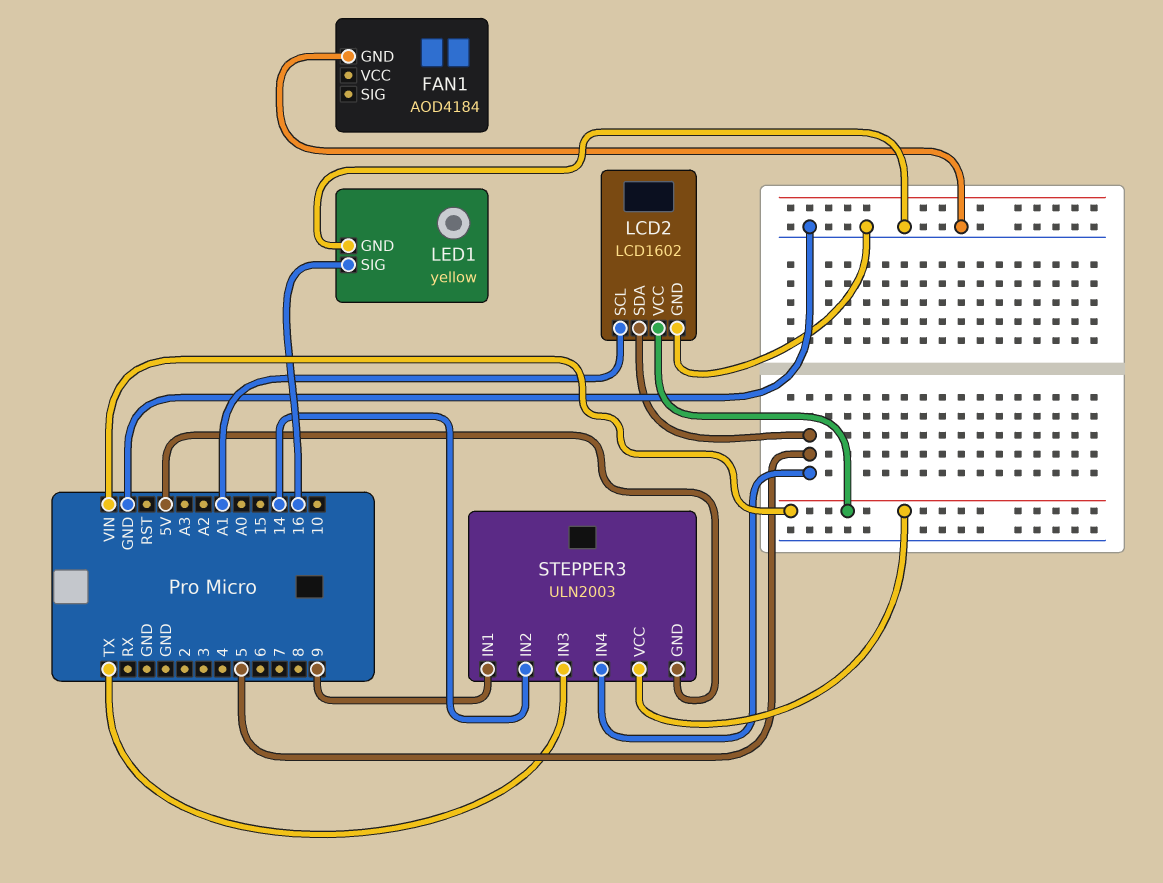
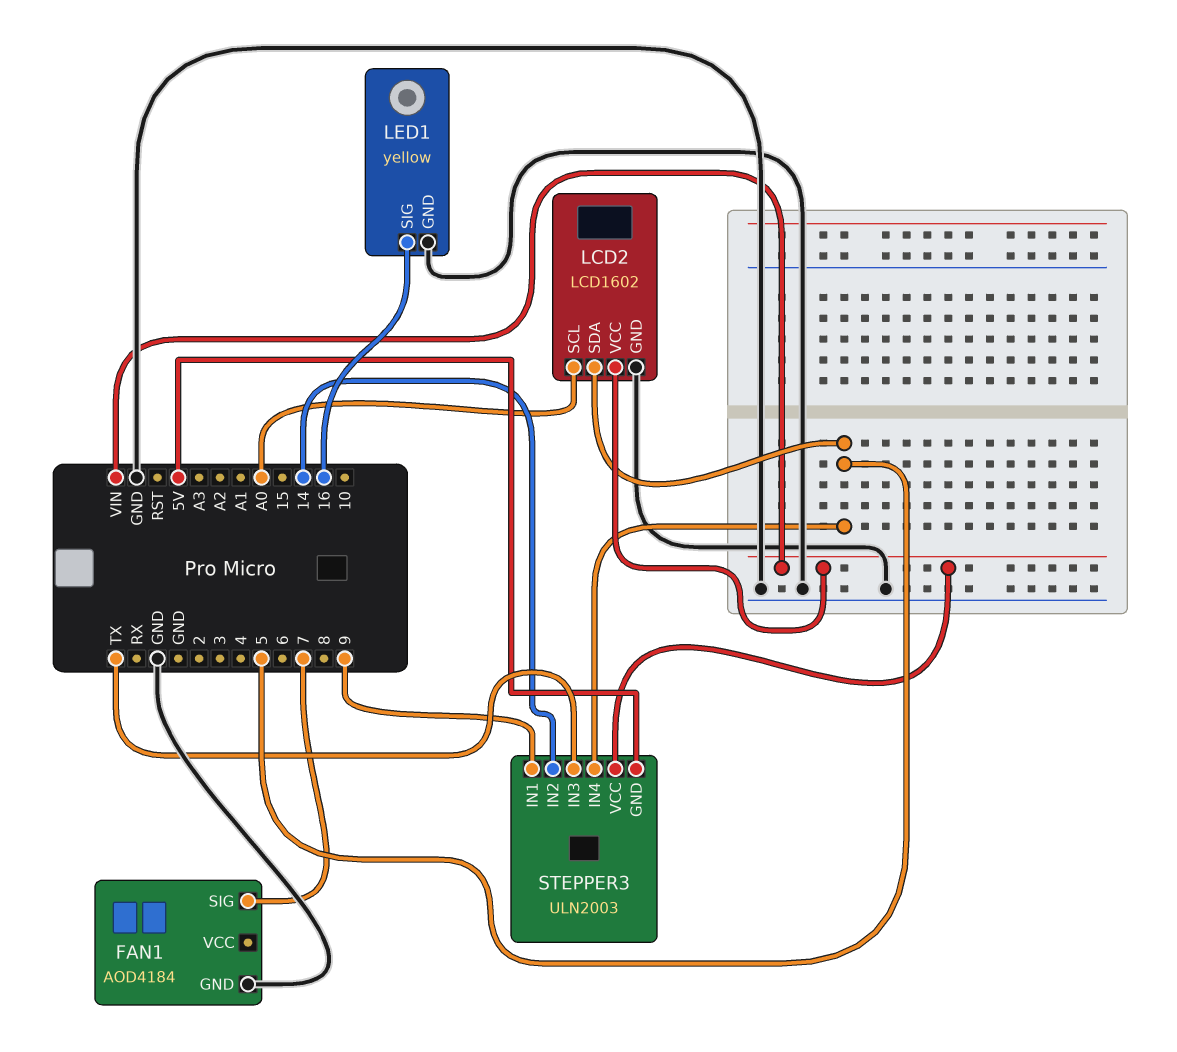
FAN1 pin SIG: none -> 7
LCD2 pin SCL: A1 -> A0

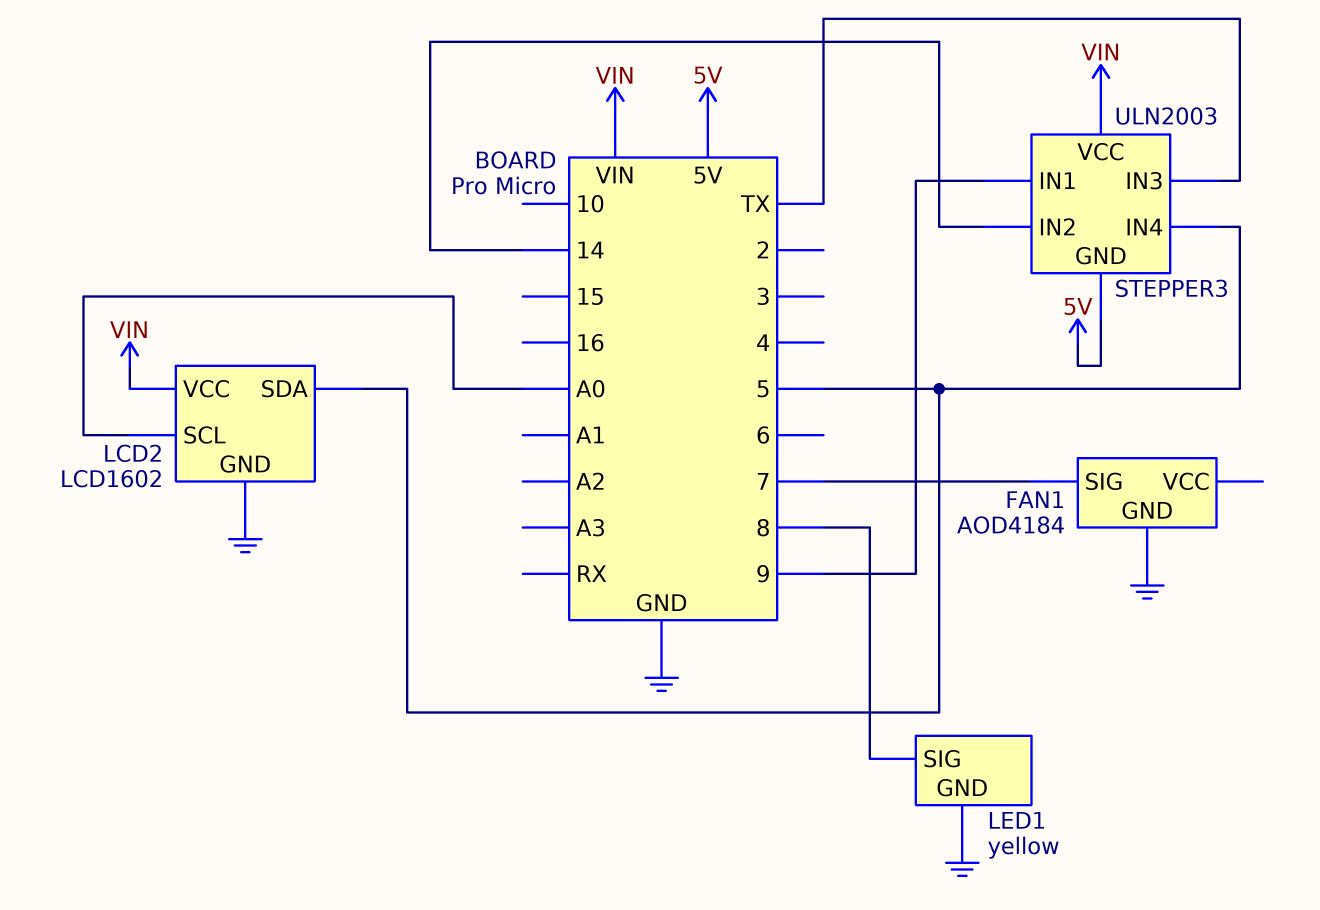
LED1 pin SIG: 16 -> 8

